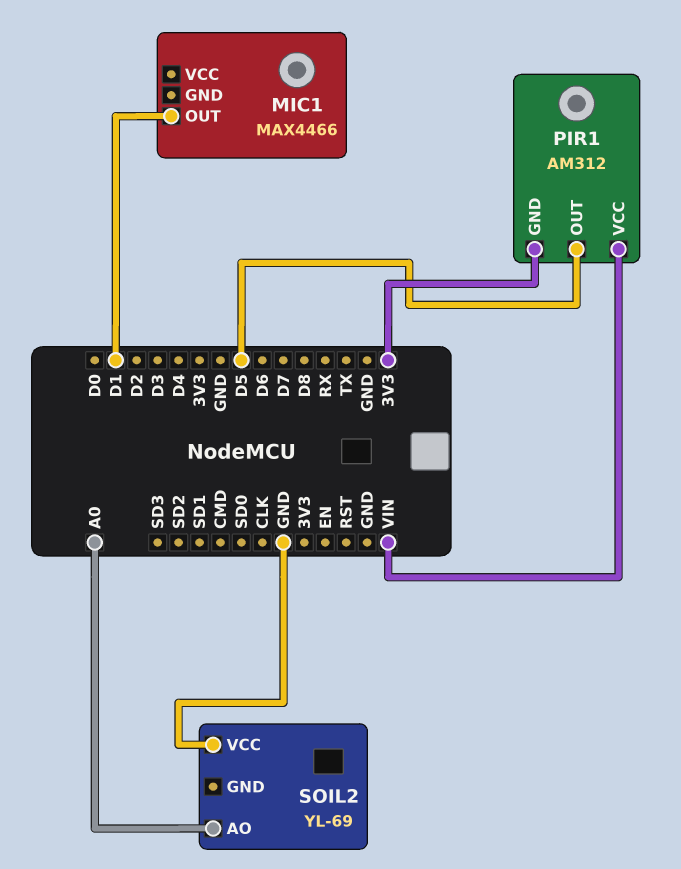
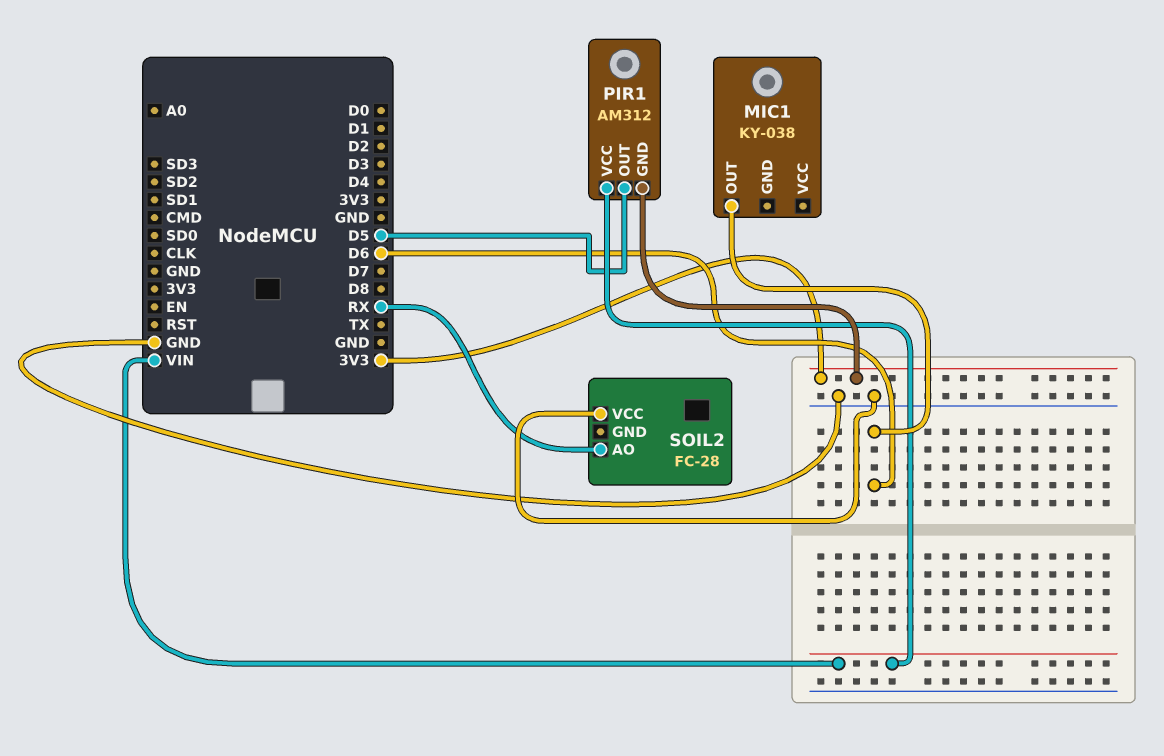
MIC1: MAX4466 -> KY-038
MIC1 pin OUT: D1 -> D6
SOIL2: YL-69 -> FC-28
SOIL2 pin AO: A0 -> RX

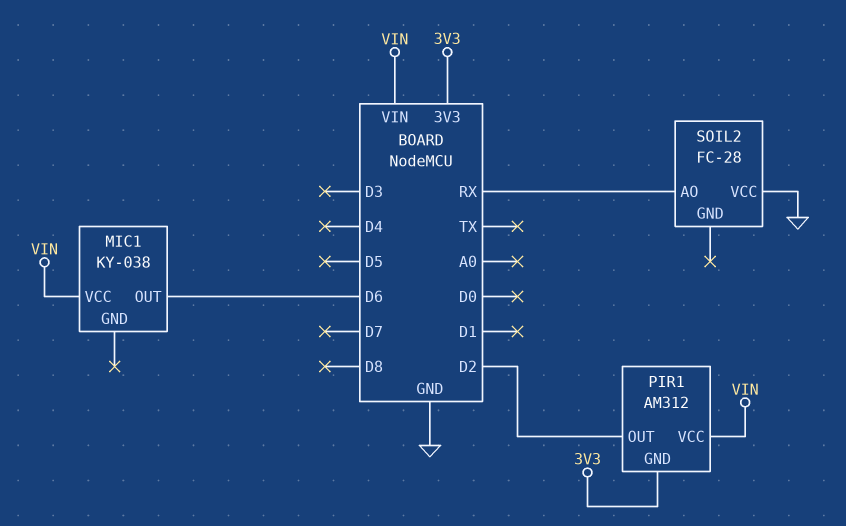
MIC1 pin VCC: none -> VIN
PIR1 pin OUT: D5 -> D2

